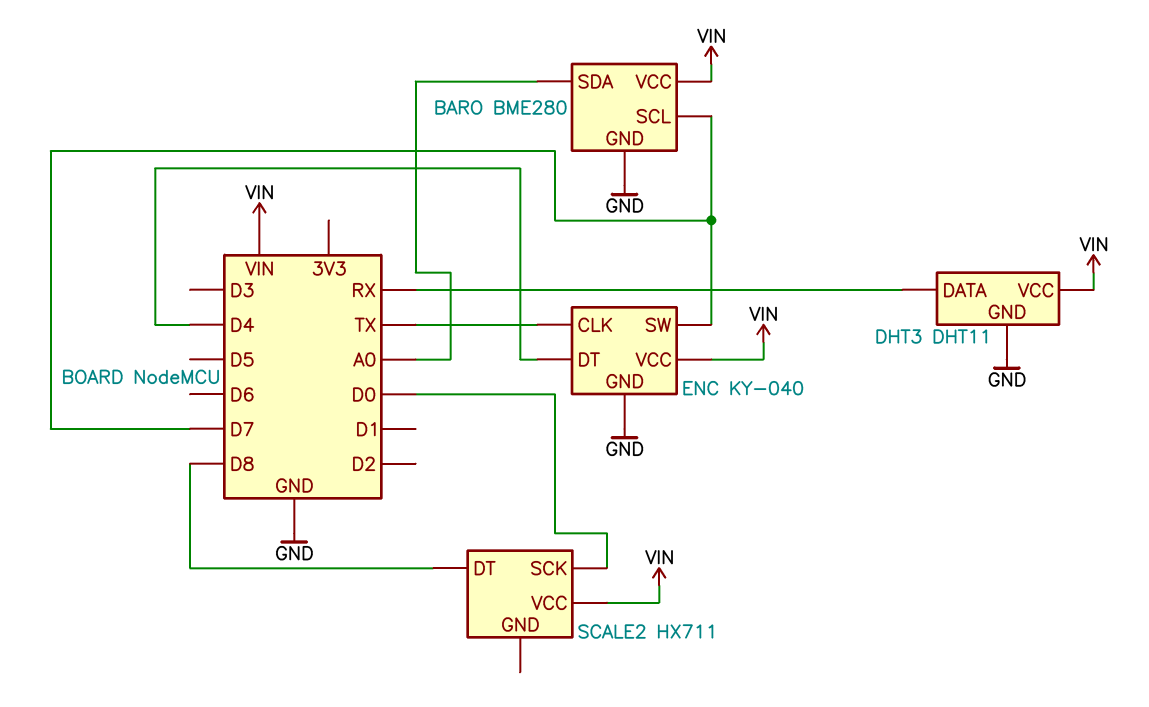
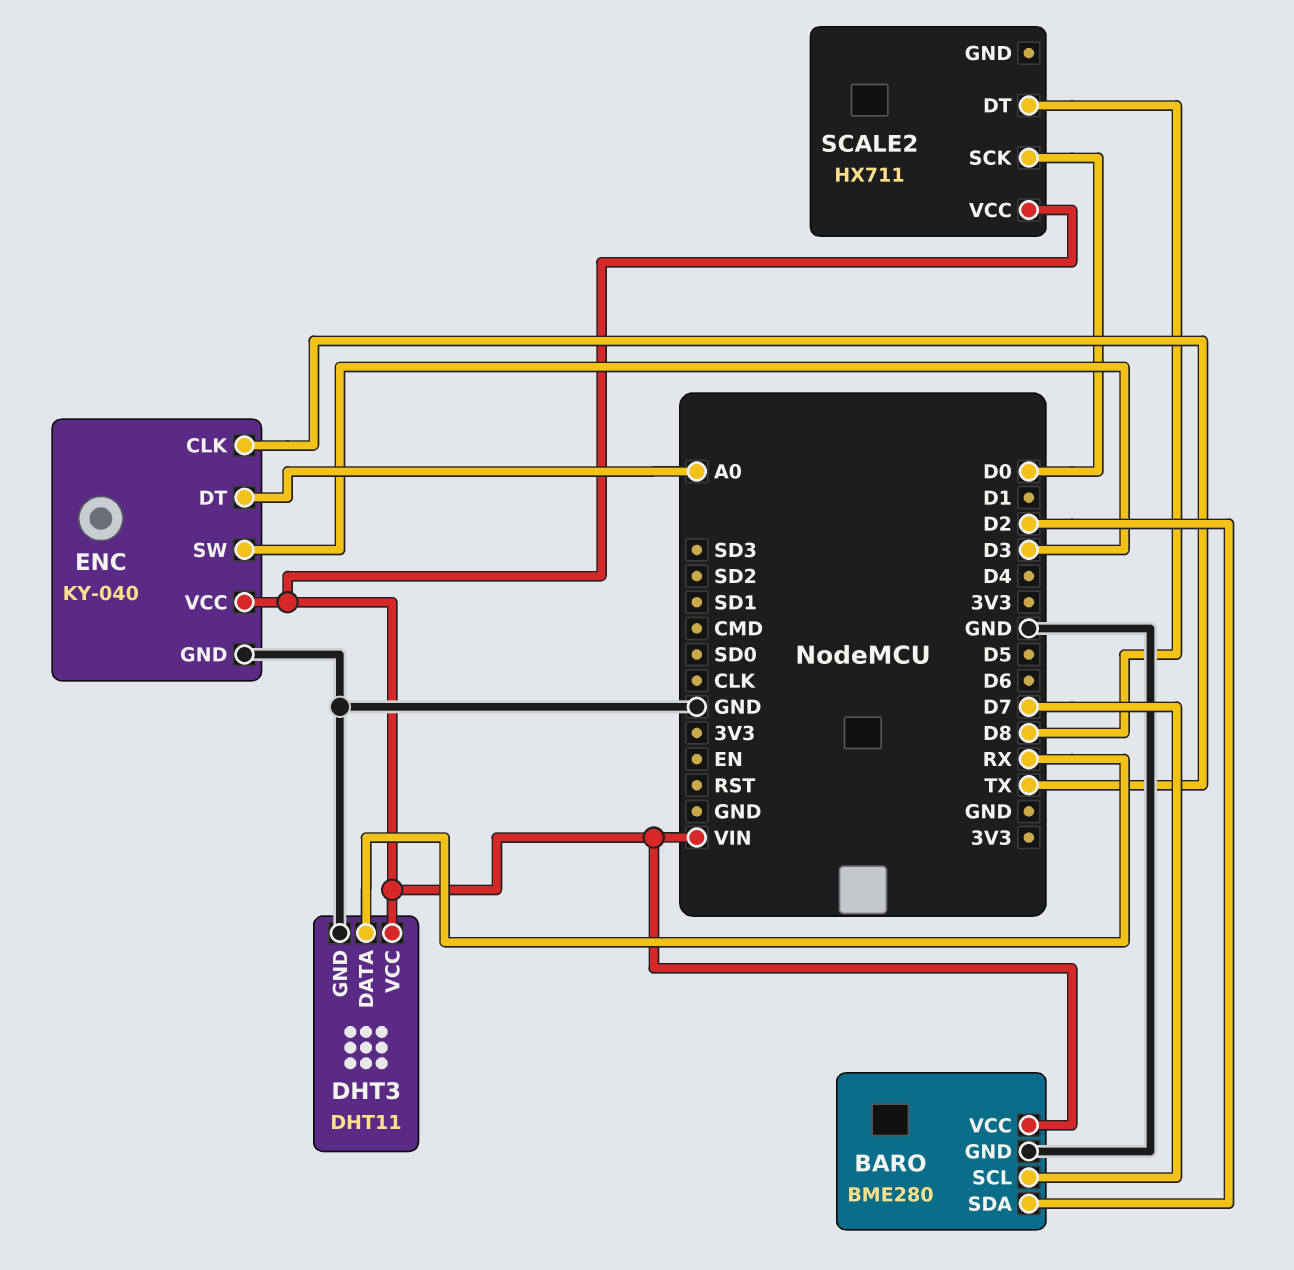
BARO pin SDA: A0 -> D2
ENC pin DT: D4 -> A0
ENC pin SW: D7 -> D3

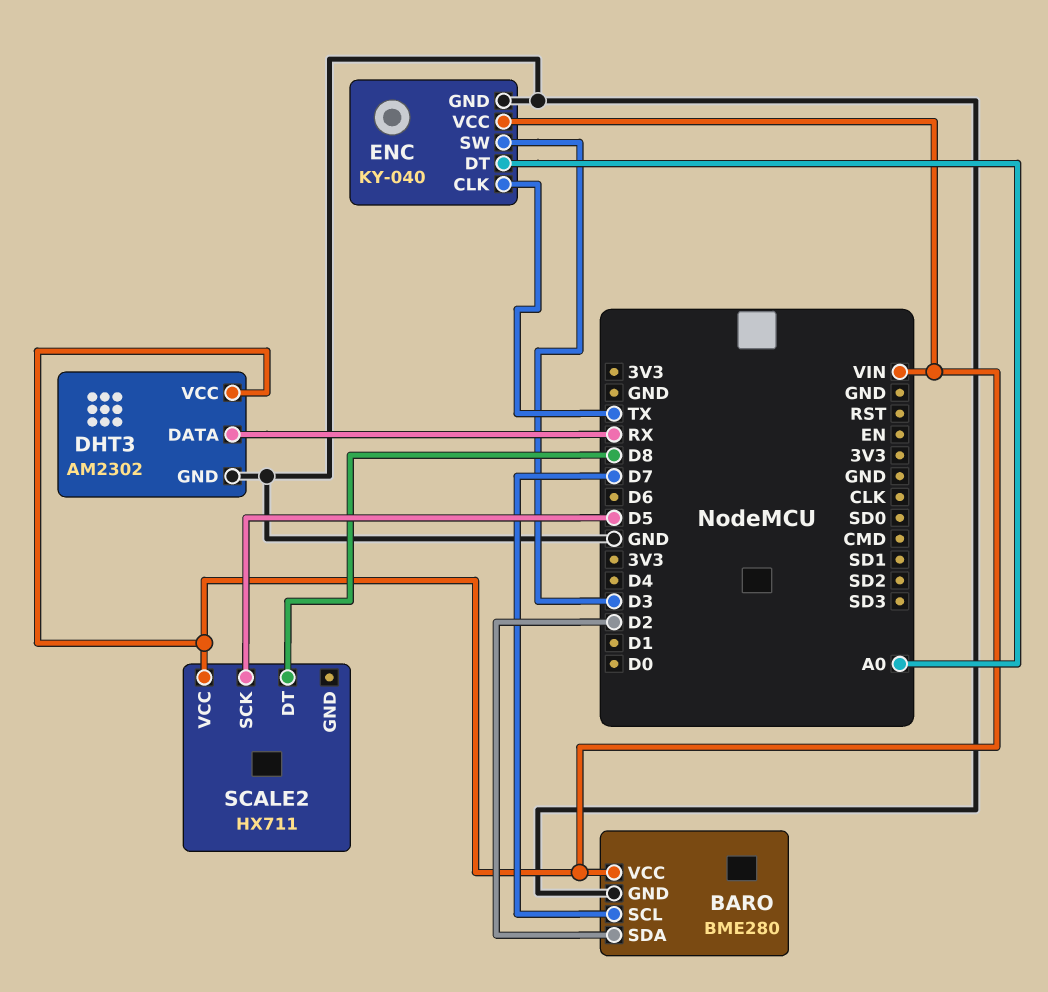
DHT3: DHT11 -> AM2302
SCALE2 pin SCK: D0 -> D5

